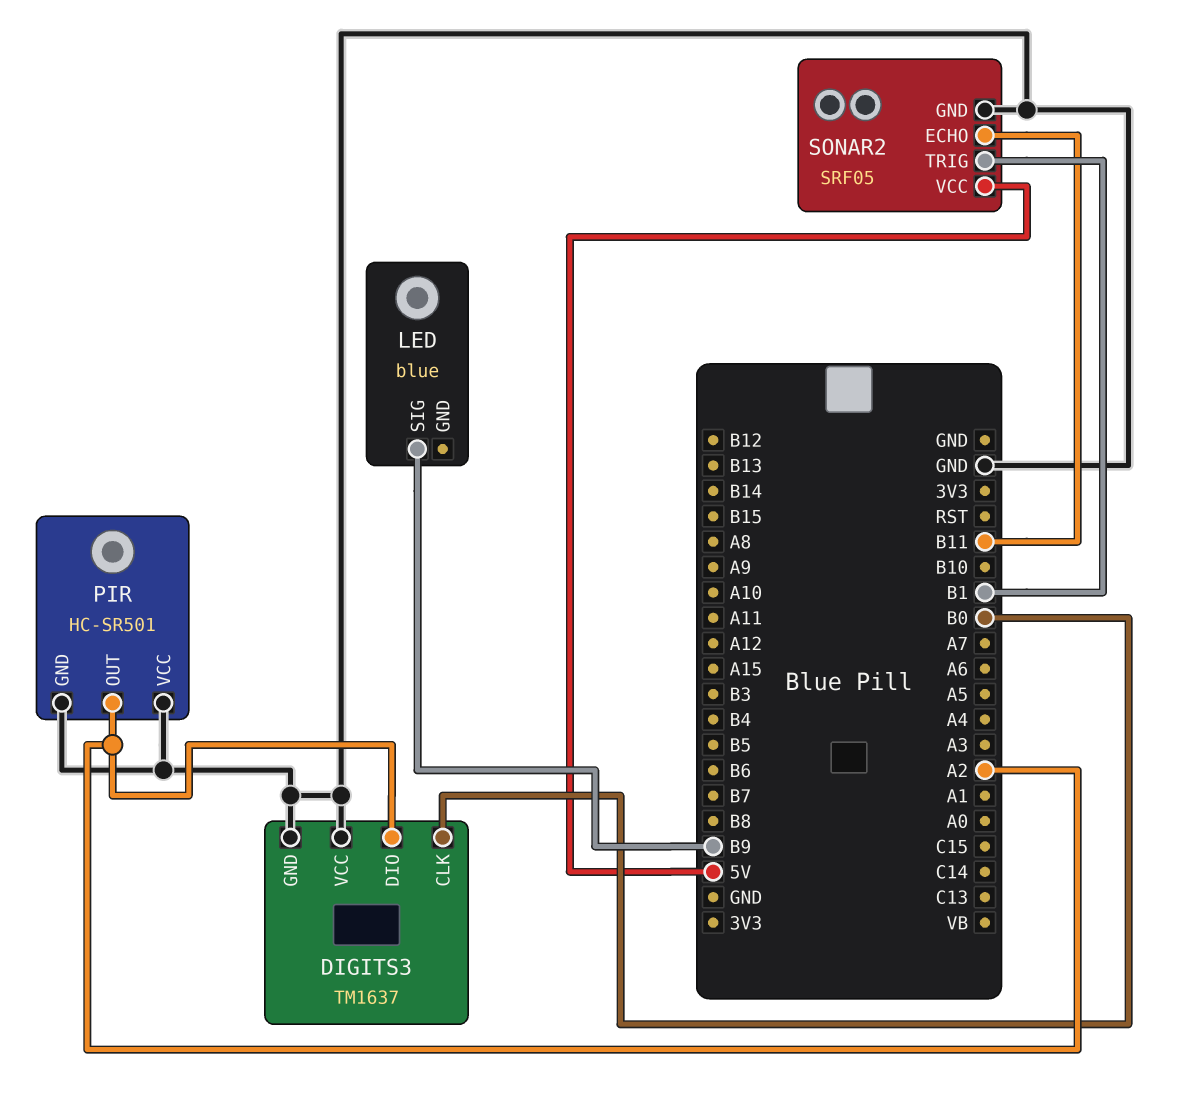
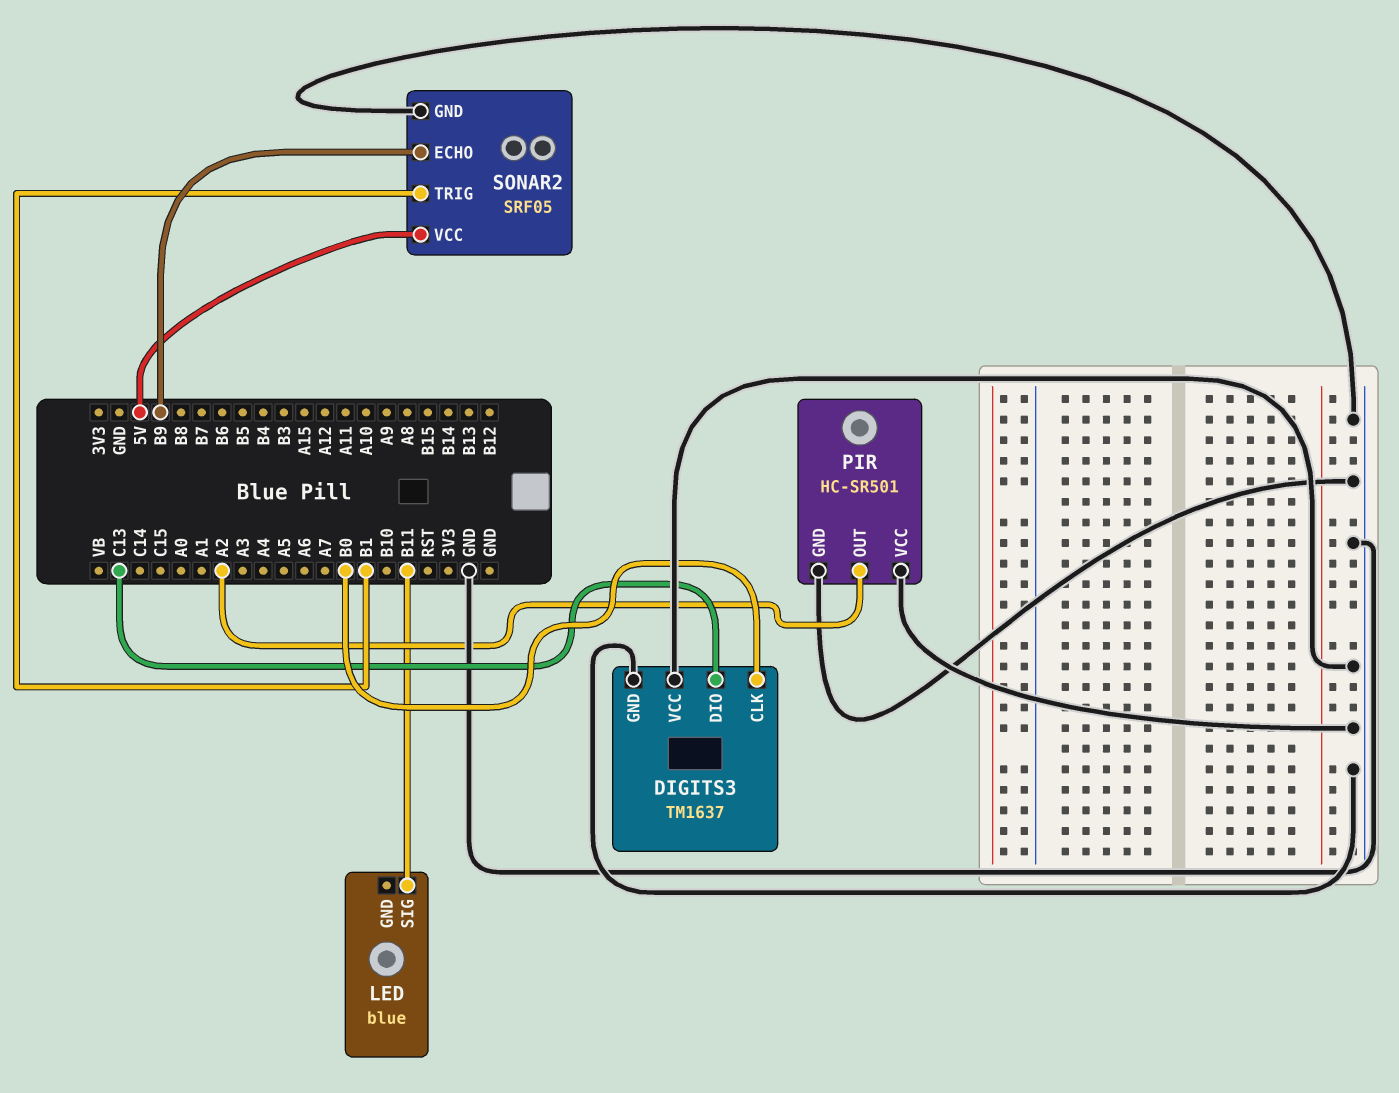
DIGITS3 pin DIO: A2 -> C13
LED pin SIG: B9 -> B11
SONAR2 pin ECHO: B11 -> B9

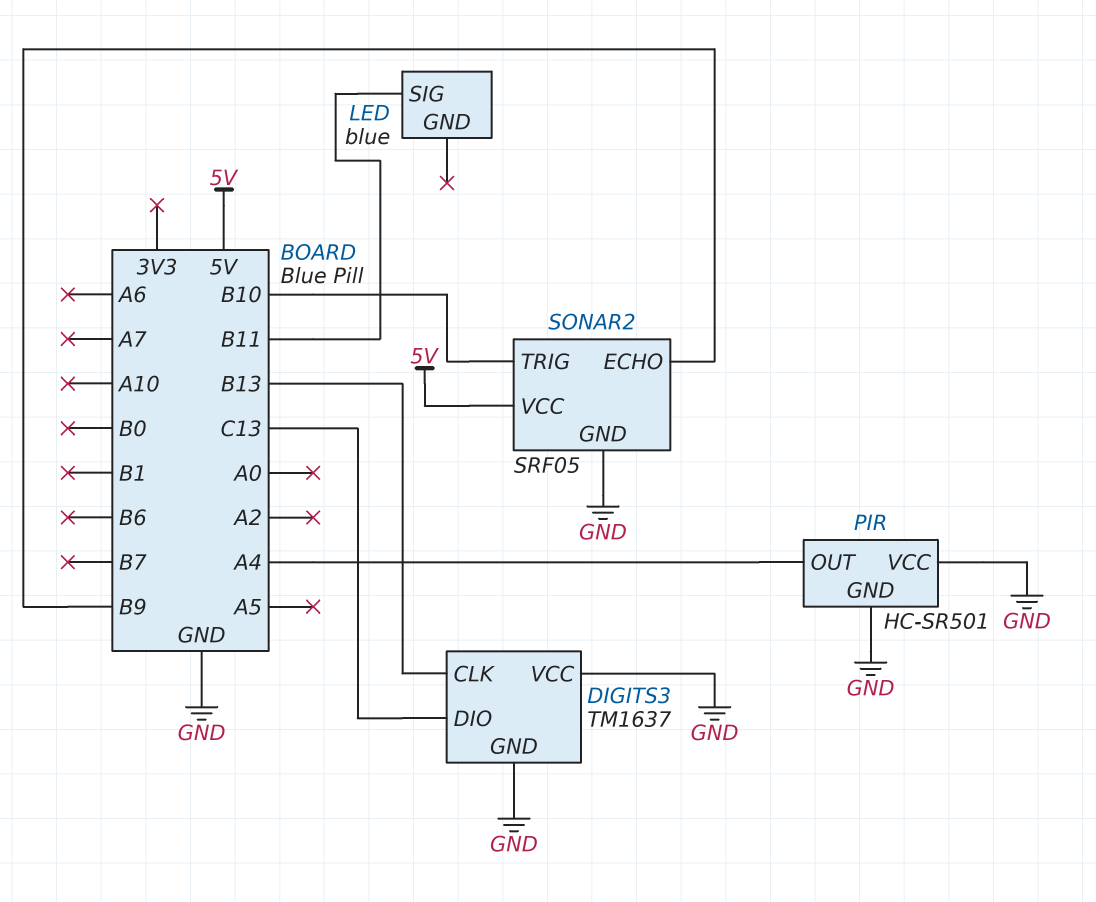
DIGITS3 pin CLK: B0 -> B13
PIR pin OUT: A2 -> A4
SONAR2 pin TRIG: B1 -> B10

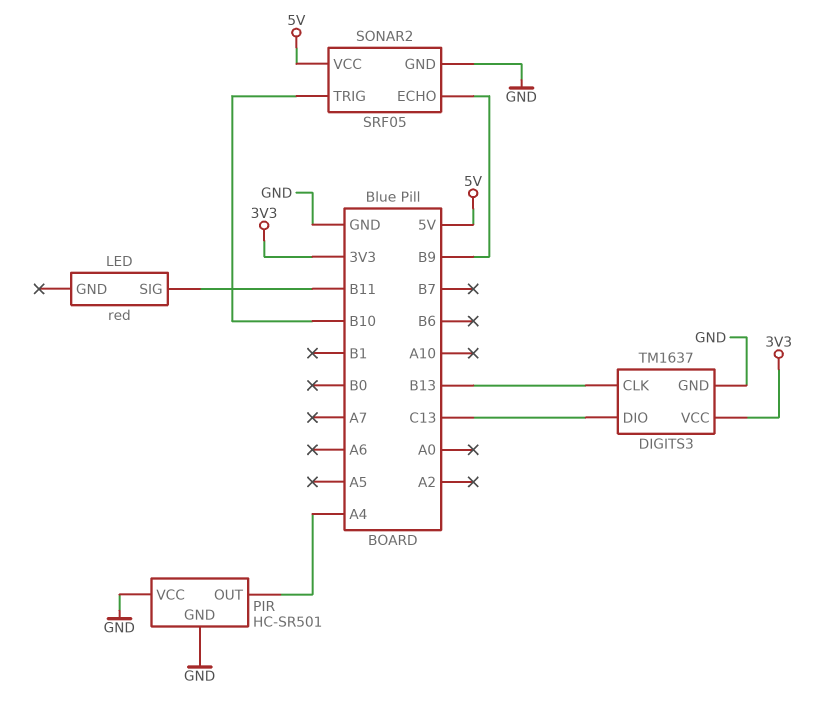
DIGITS3 pin VCC: GND -> 3V3
LED: blue -> red

